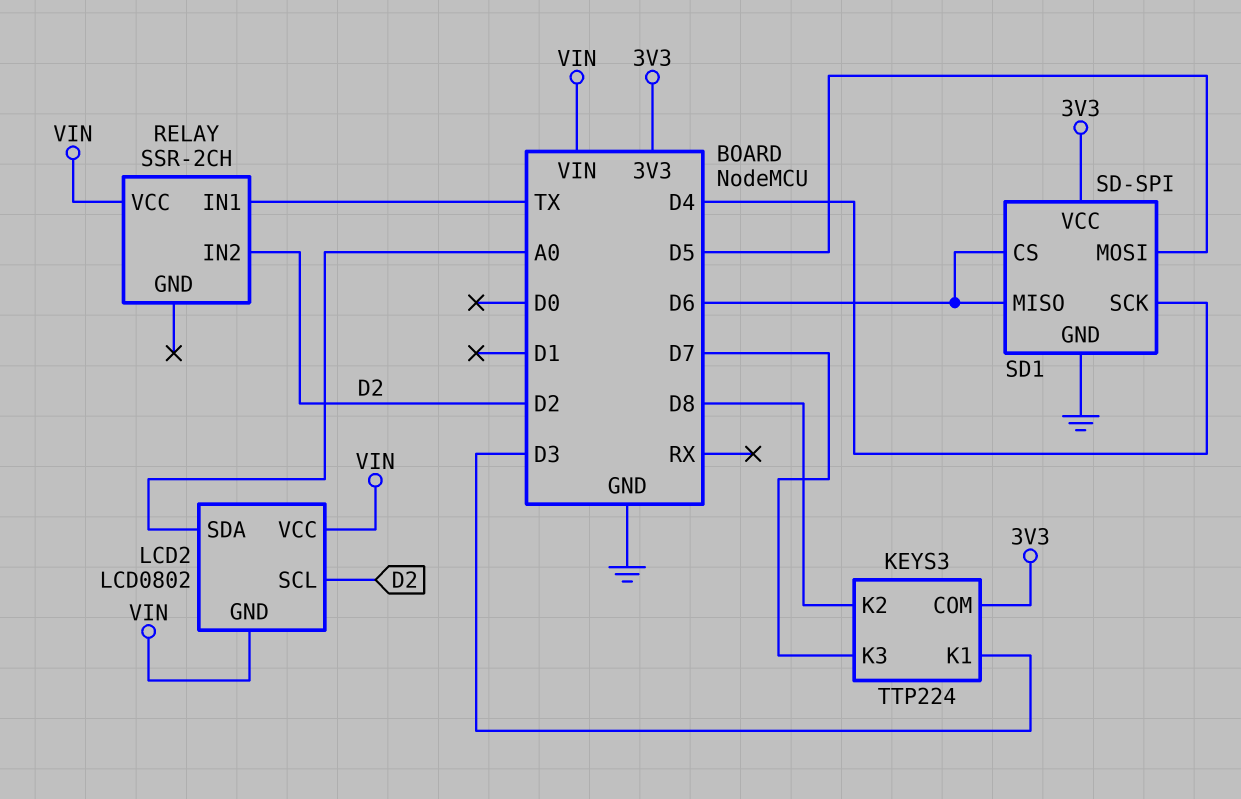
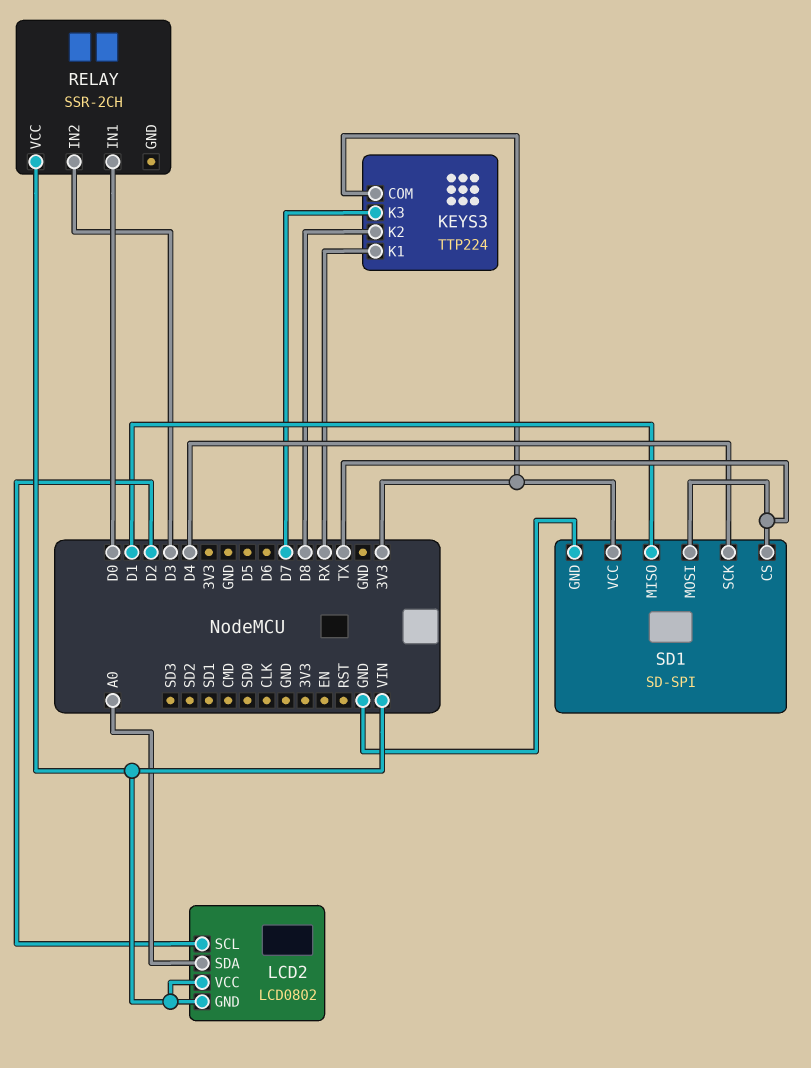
KEYS3 pin K1: D3 -> RX
RELAY pin IN1: TX -> D0
RELAY pin IN2: D2 -> D3
SD1 pin CS: D6 -> TX
SD1 pin MISO: D6 -> D1
SD1 pin MOSI: D5 -> TX

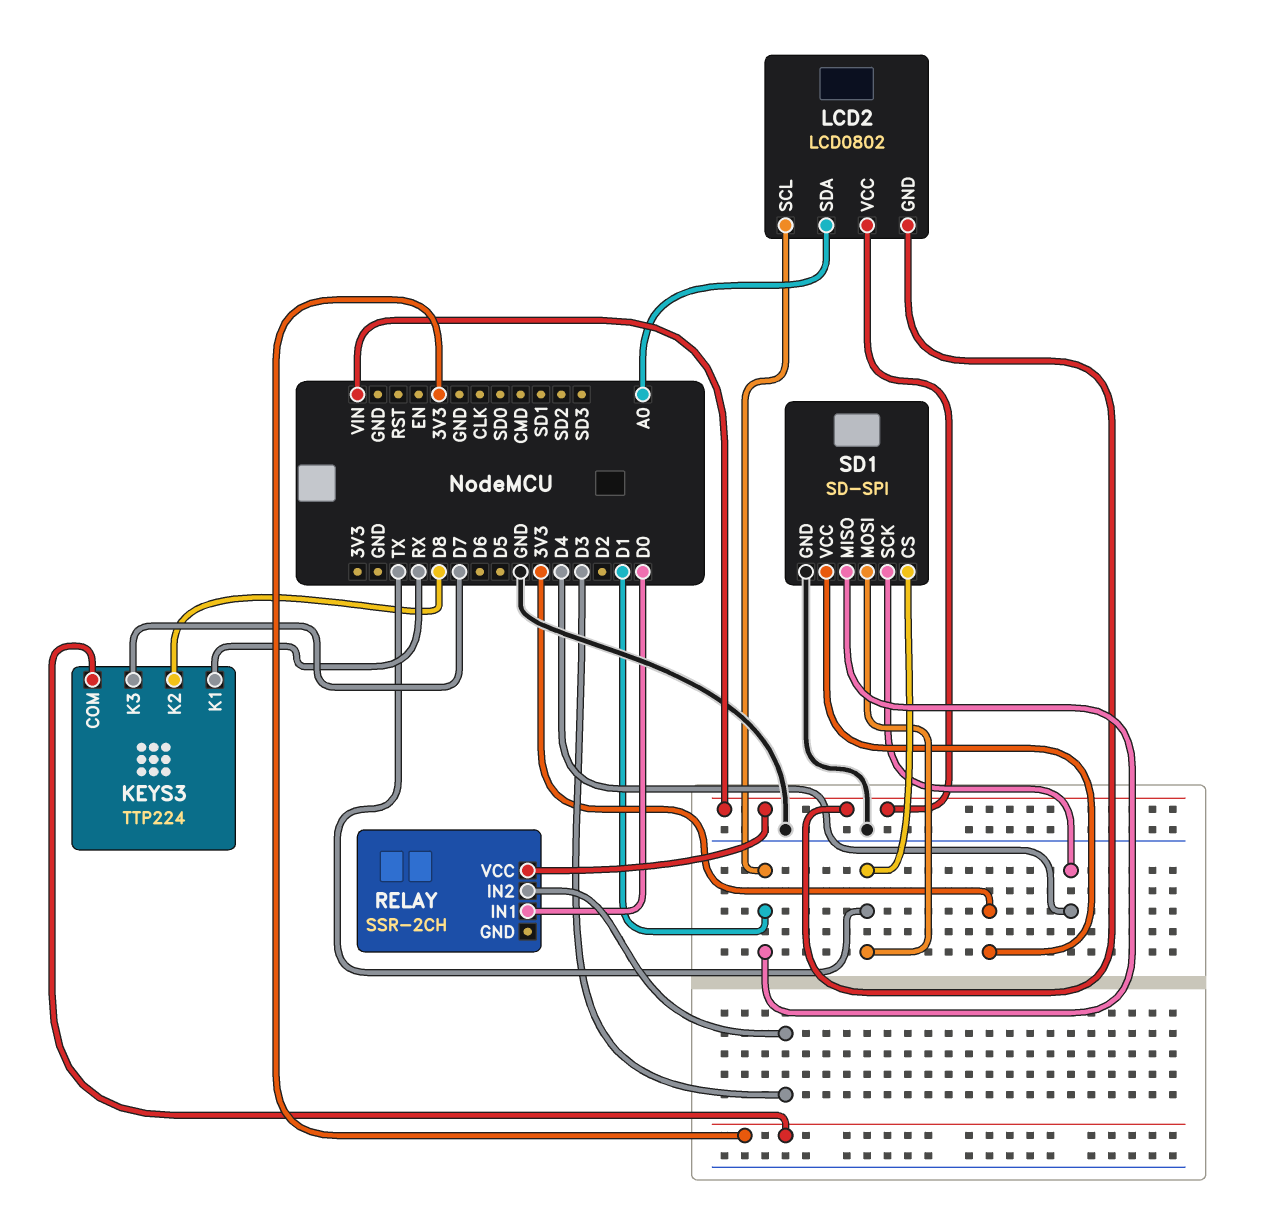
LCD2 pin SCL: D2 -> D1

